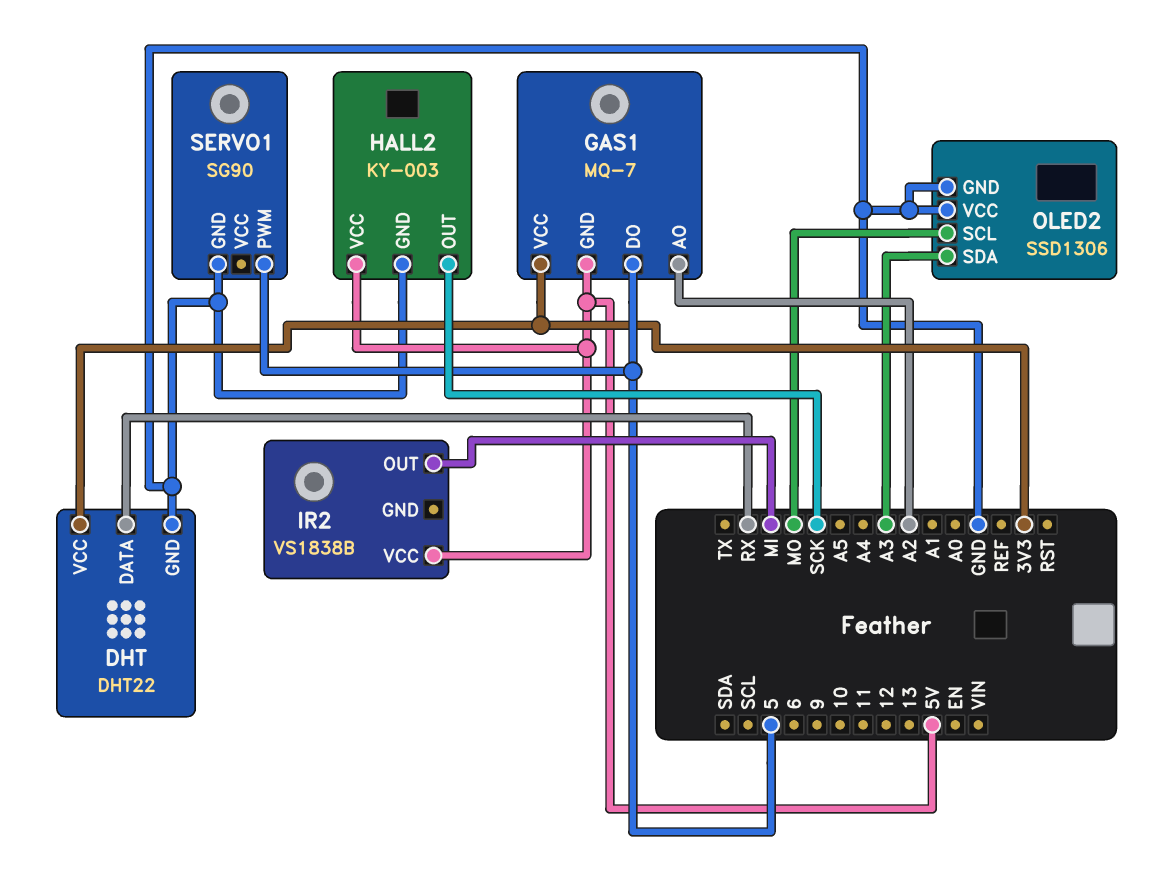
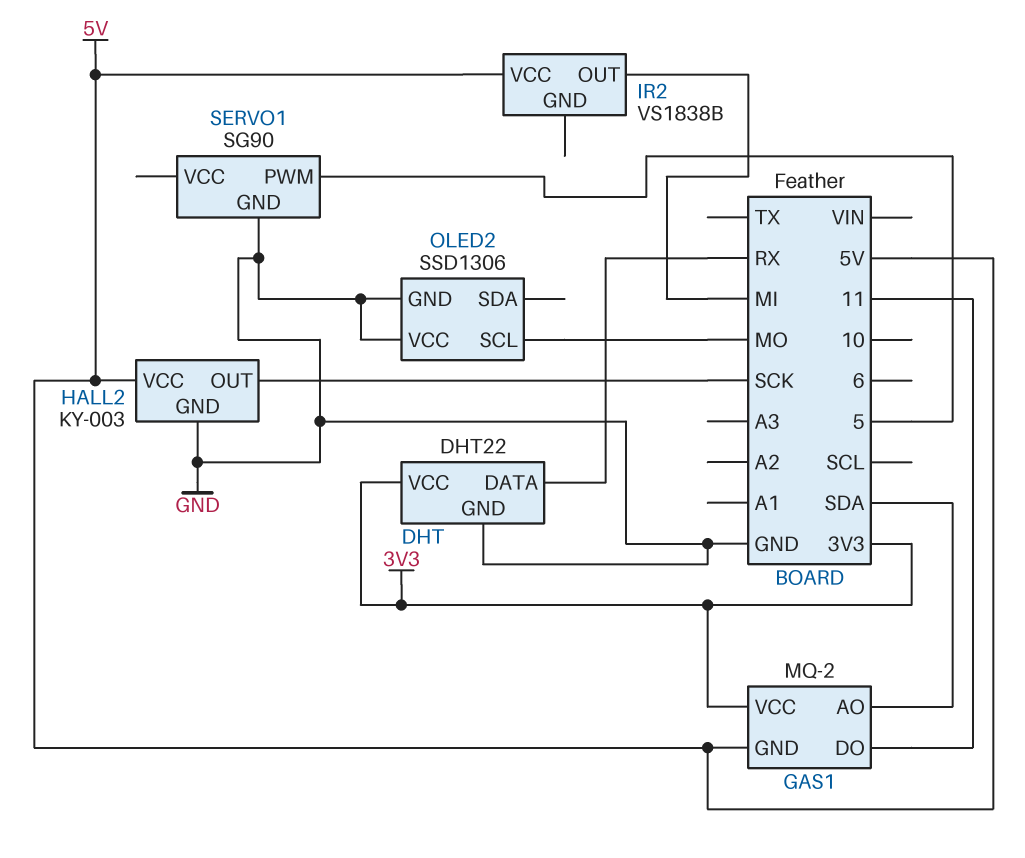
GAS1: MQ-7 -> MQ-2
GAS1 pin AO: A2 -> SDA
GAS1 pin DO: 5 -> 11
OLED2 pin SDA: A3 -> none

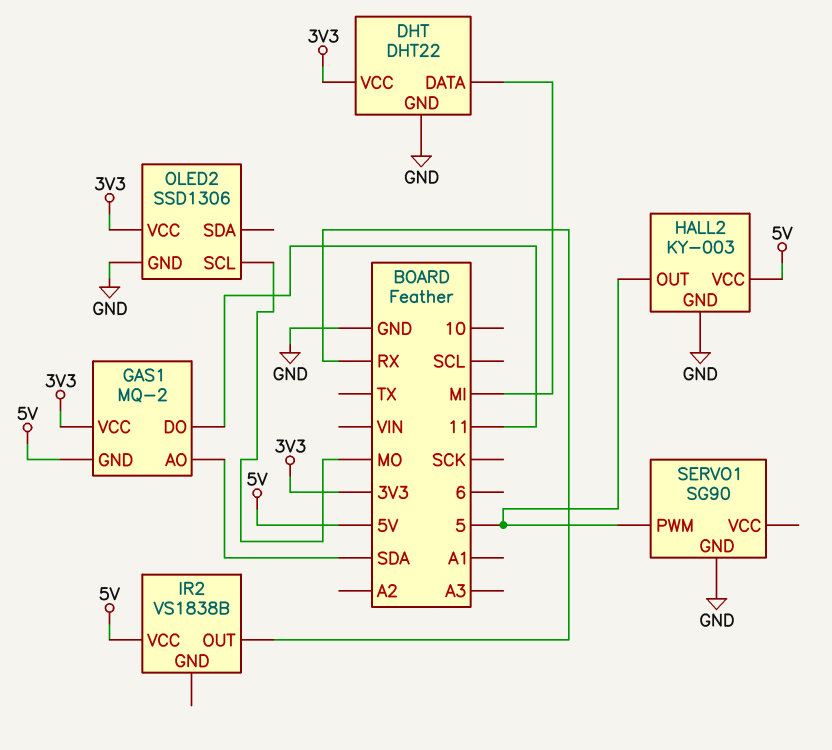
DHT pin DATA: RX -> MI
HALL2 pin OUT: SCK -> 5
IR2 pin OUT: MI -> RX
OLED2 pin VCC: GND -> 3V3

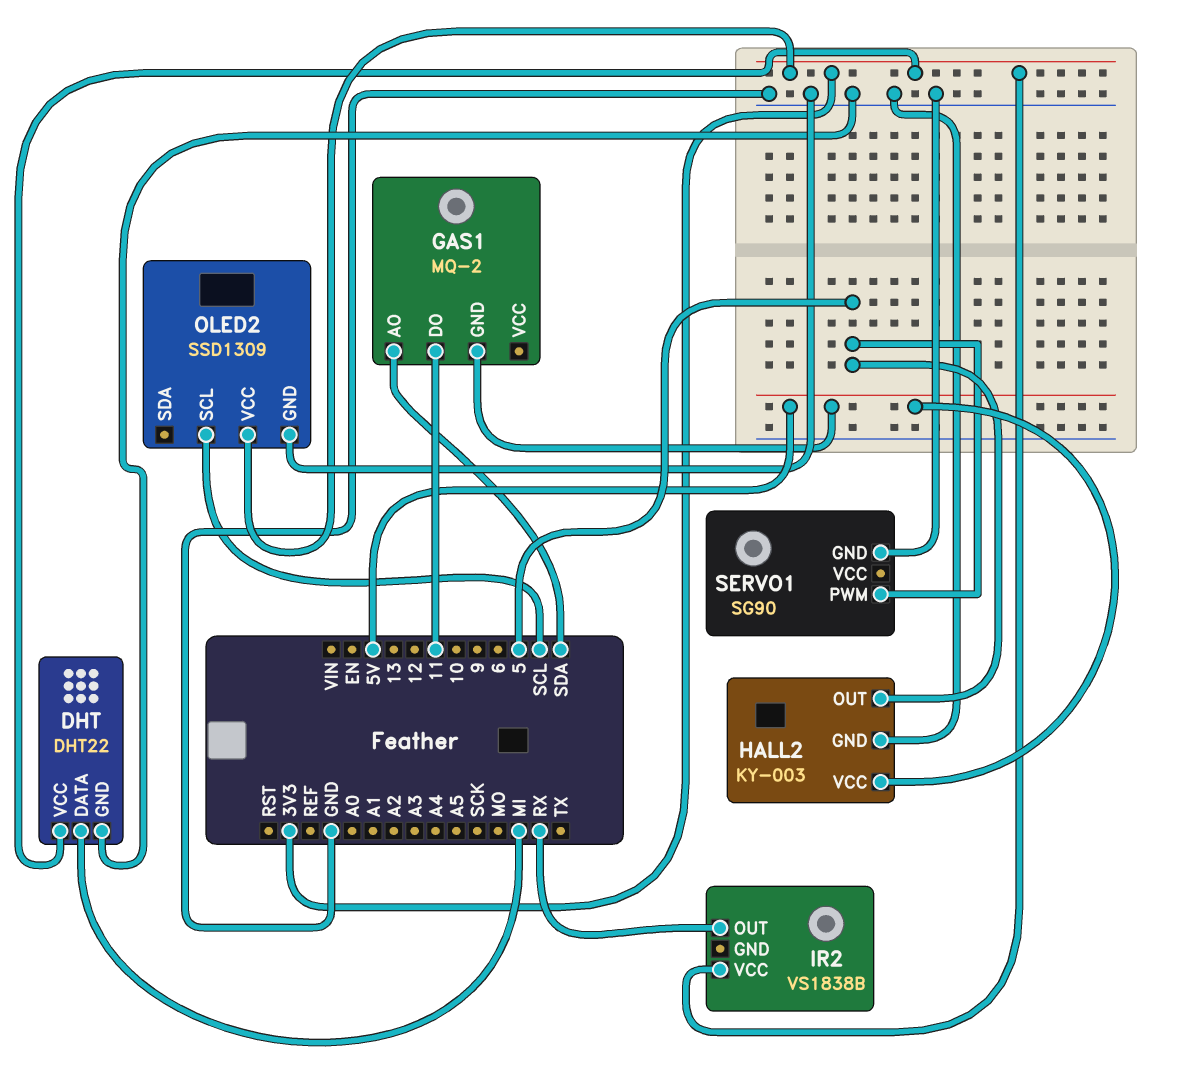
GAS1 pin VCC: 3V3 -> none
IR2 pin VCC: 5V -> 3V3
OLED2: SSD1306 -> SSD1309
OLED2 pin SCL: MO -> SCL

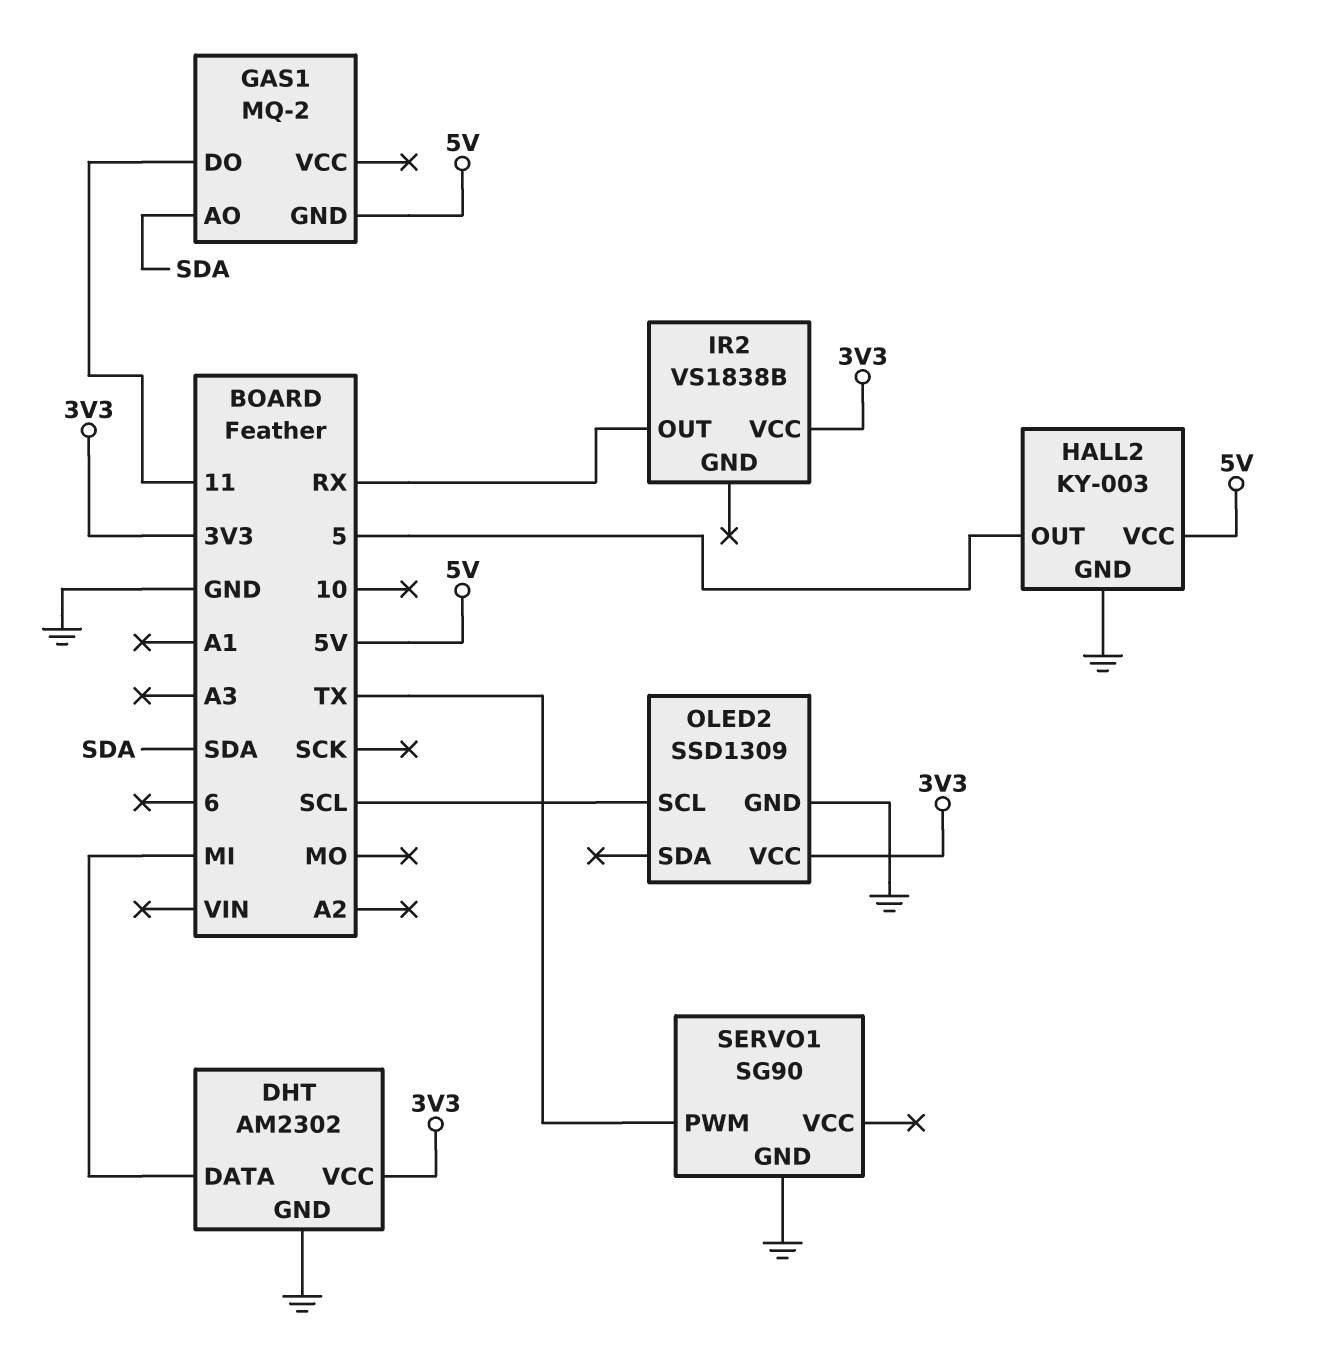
DHT: DHT22 -> AM2302
SERVO1 pin PWM: 5 -> TX

